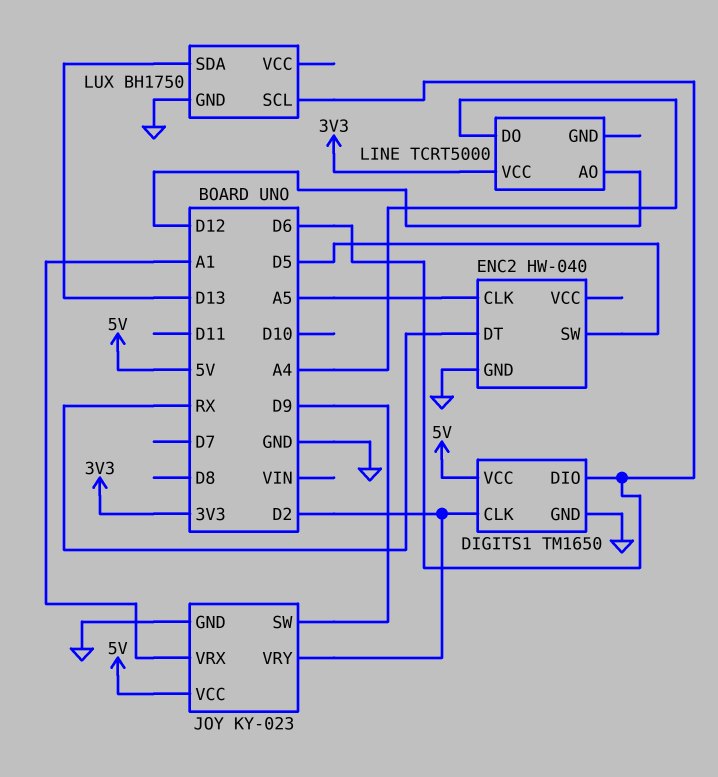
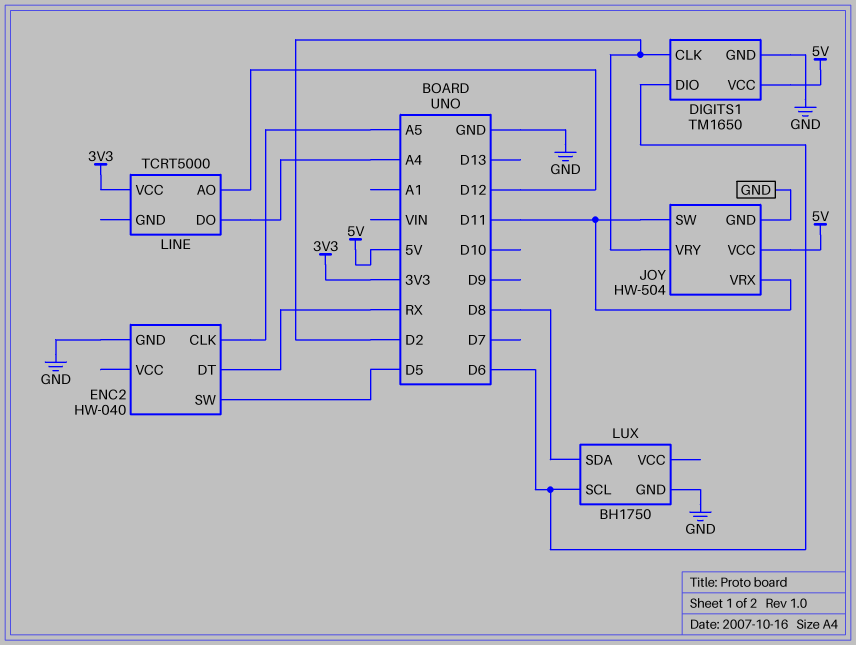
JOY: KY-023 -> HW-504
JOY pin SW: D9 -> D11
JOY pin VRX: A1 -> D11
LUX pin SDA: D13 -> D8

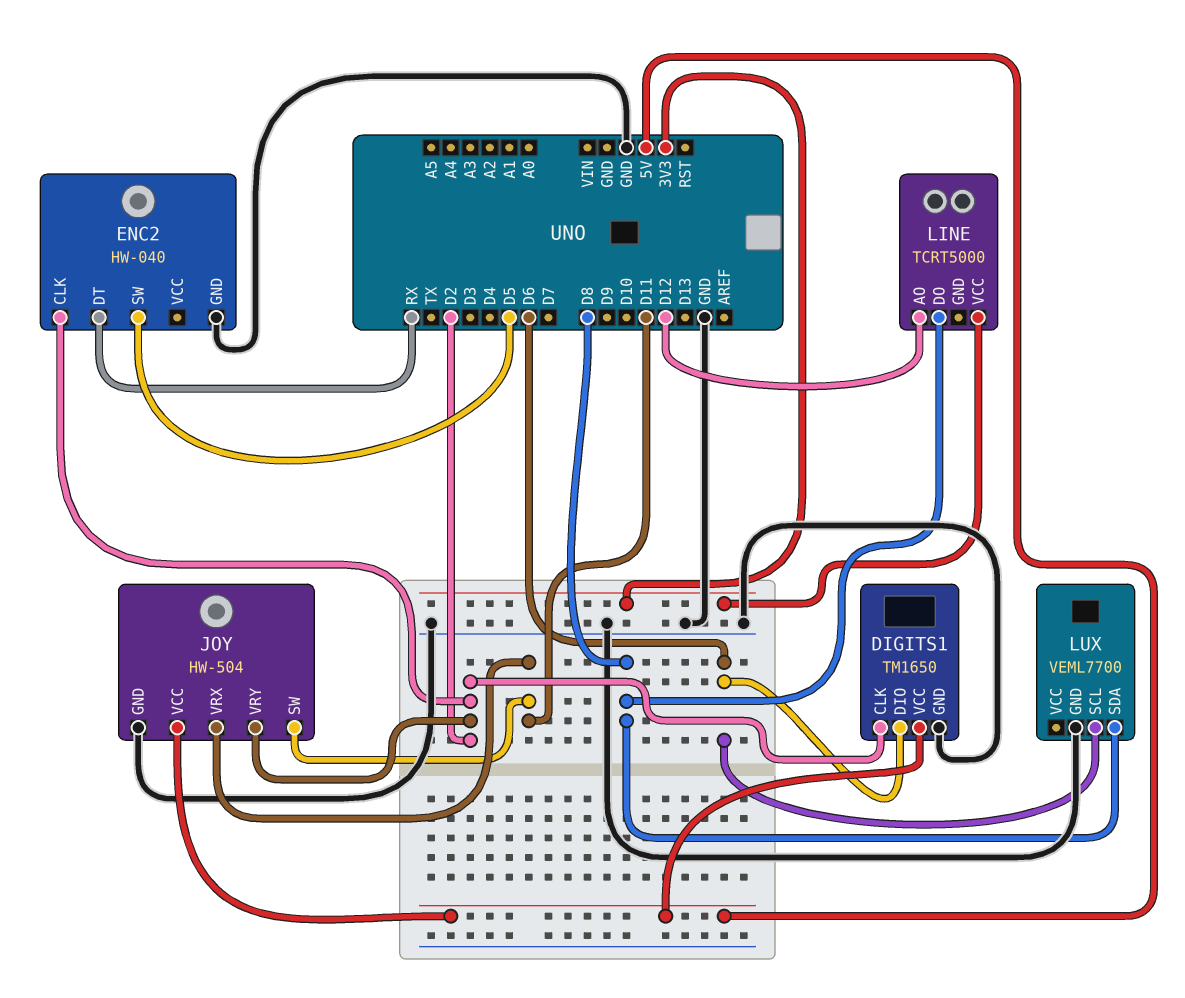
ENC2 pin CLK: A5 -> D2
LINE pin DO: A4 -> D8
LUX: BH1750 -> VEML7700

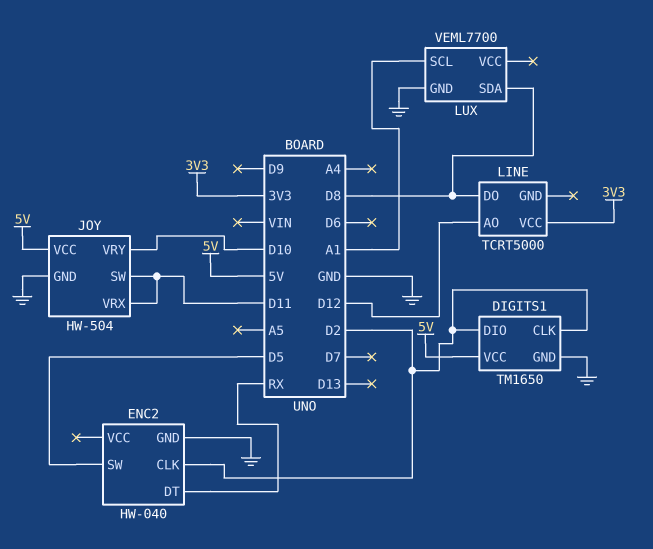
DIGITS1 pin DIO: D6 -> D2
JOY pin VRY: D2 -> D10
LUX pin SCL: D6 -> A1

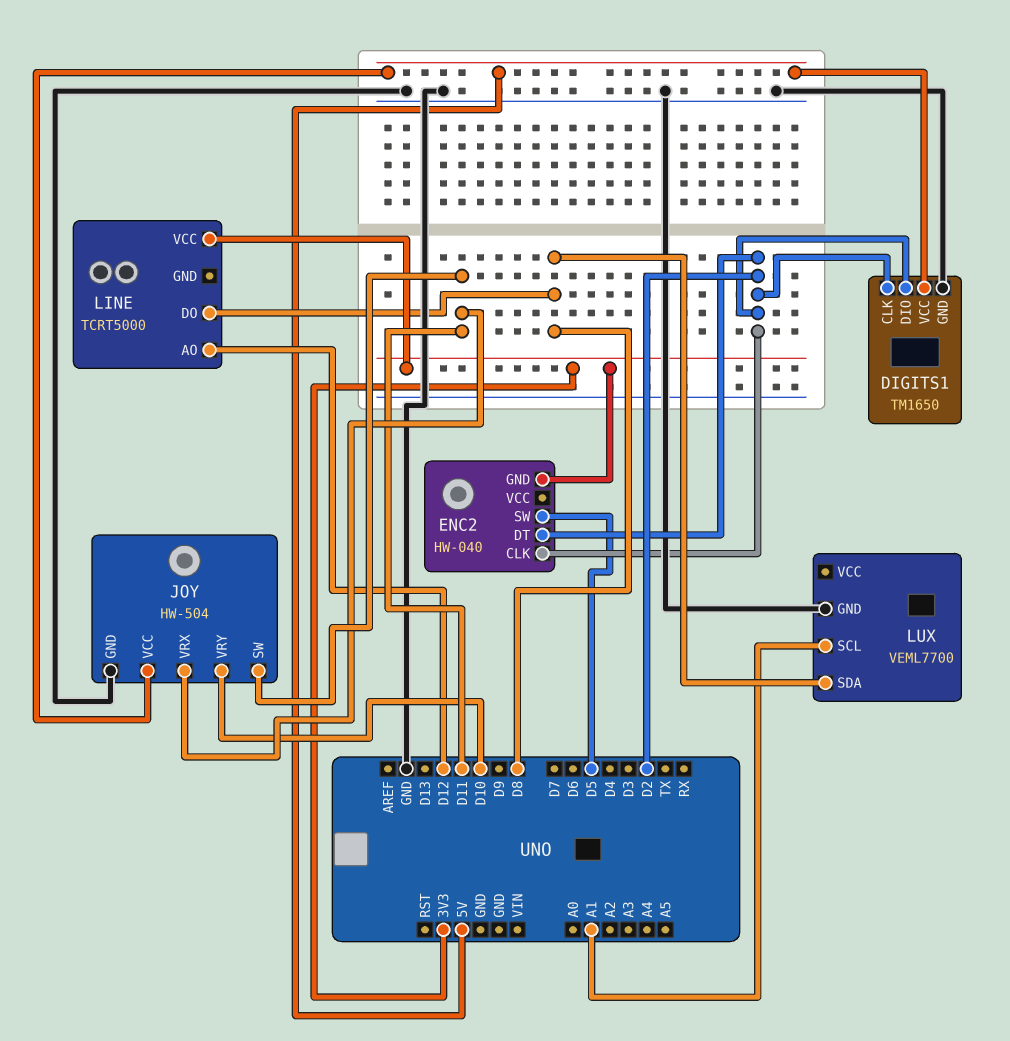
ENC2 pin DT: RX -> D2
ENC2 pin GND: GND -> 3V3

